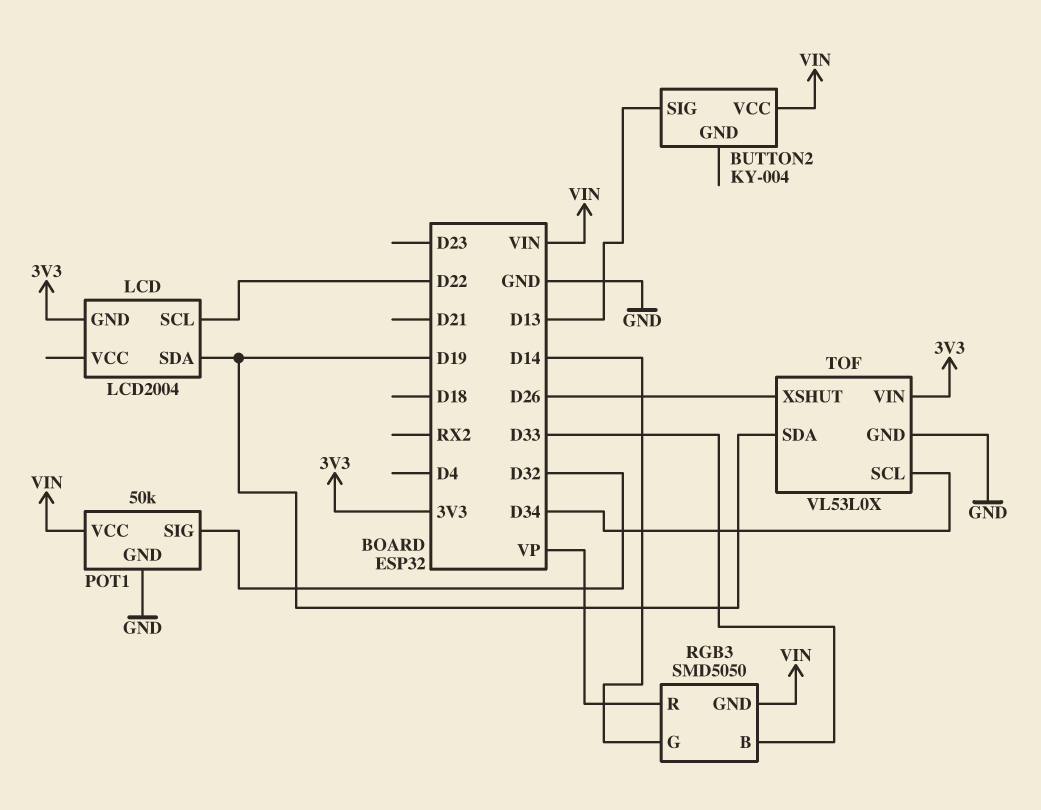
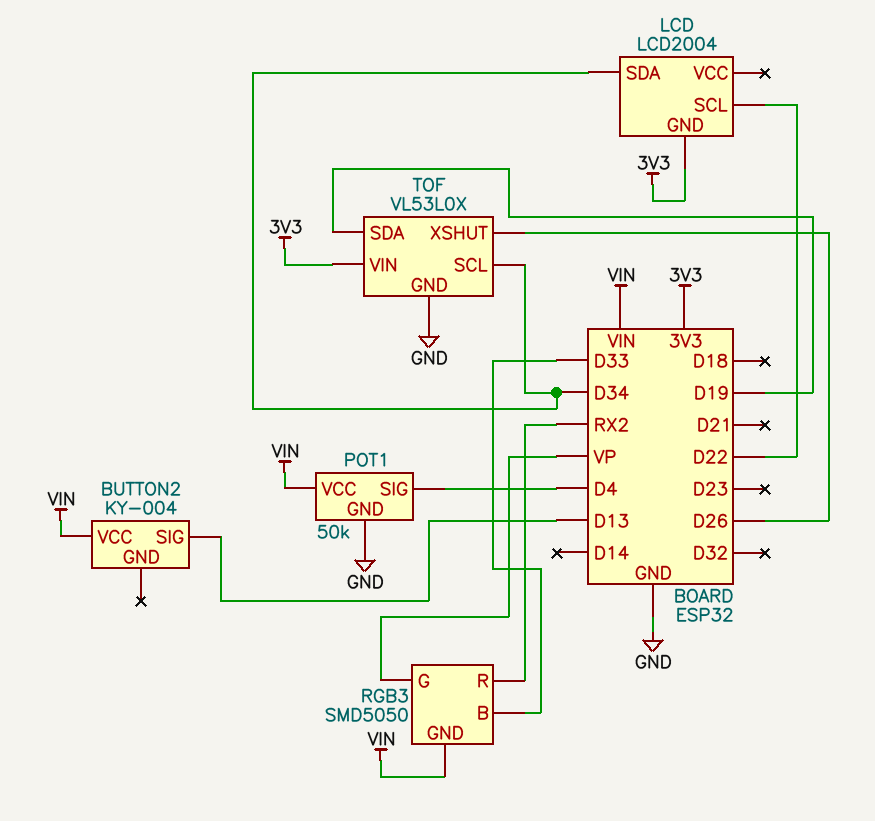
LCD pin SDA: D19 -> D34
POT1 pin SIG: D32 -> D4
RGB3 pin G: D14 -> VP
RGB3 pin R: VP -> RX2

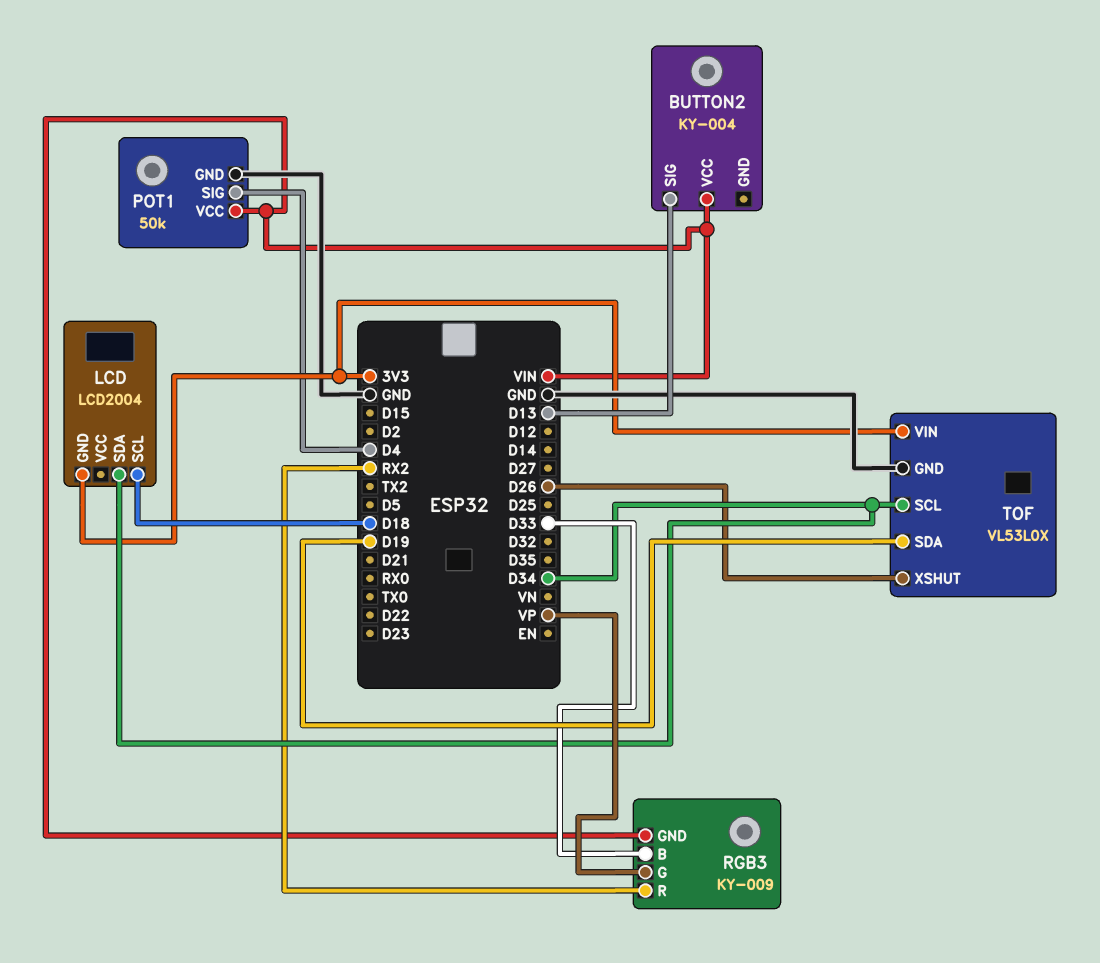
LCD pin SCL: D22 -> D18
RGB3: SMD5050 -> KY-009

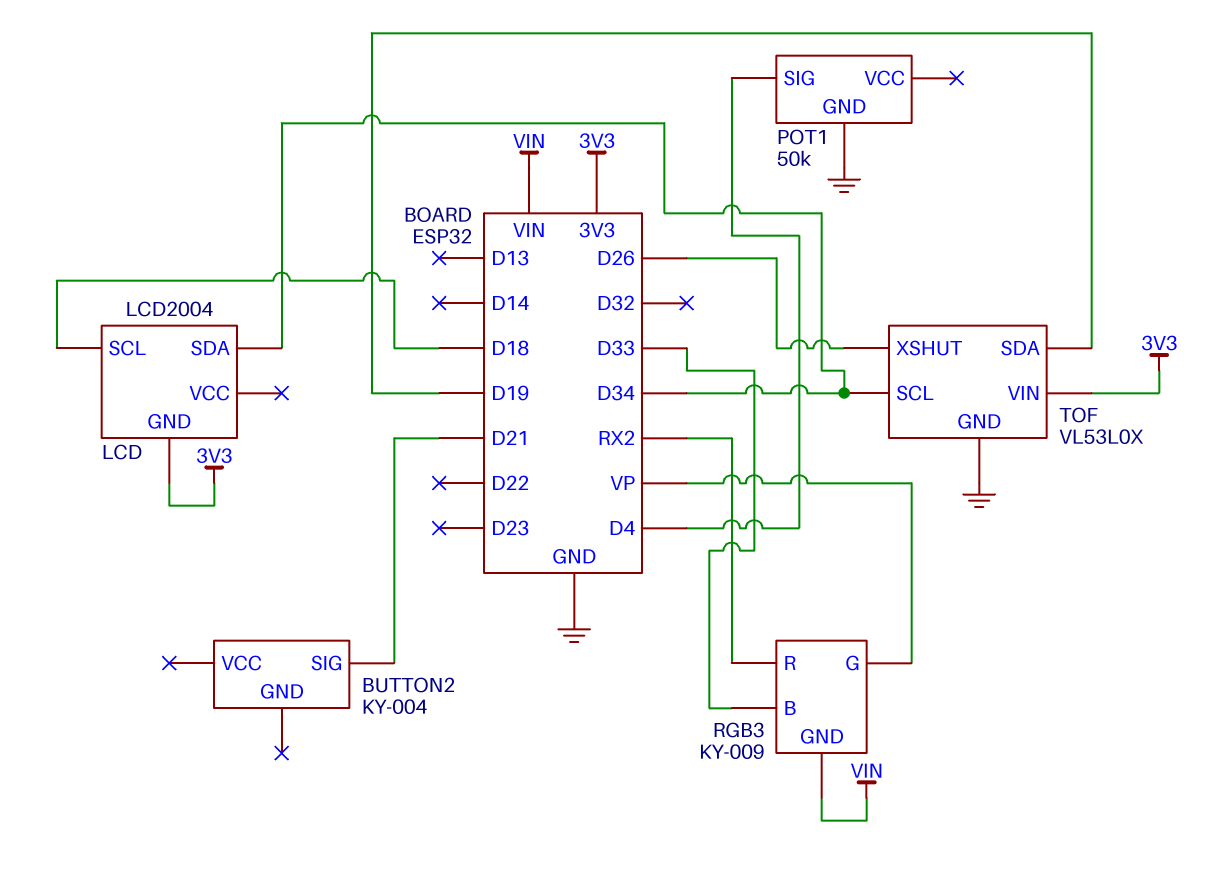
BUTTON2 pin SIG: D13 -> D21
BUTTON2 pin VCC: VIN -> none
POT1 pin VCC: VIN -> none

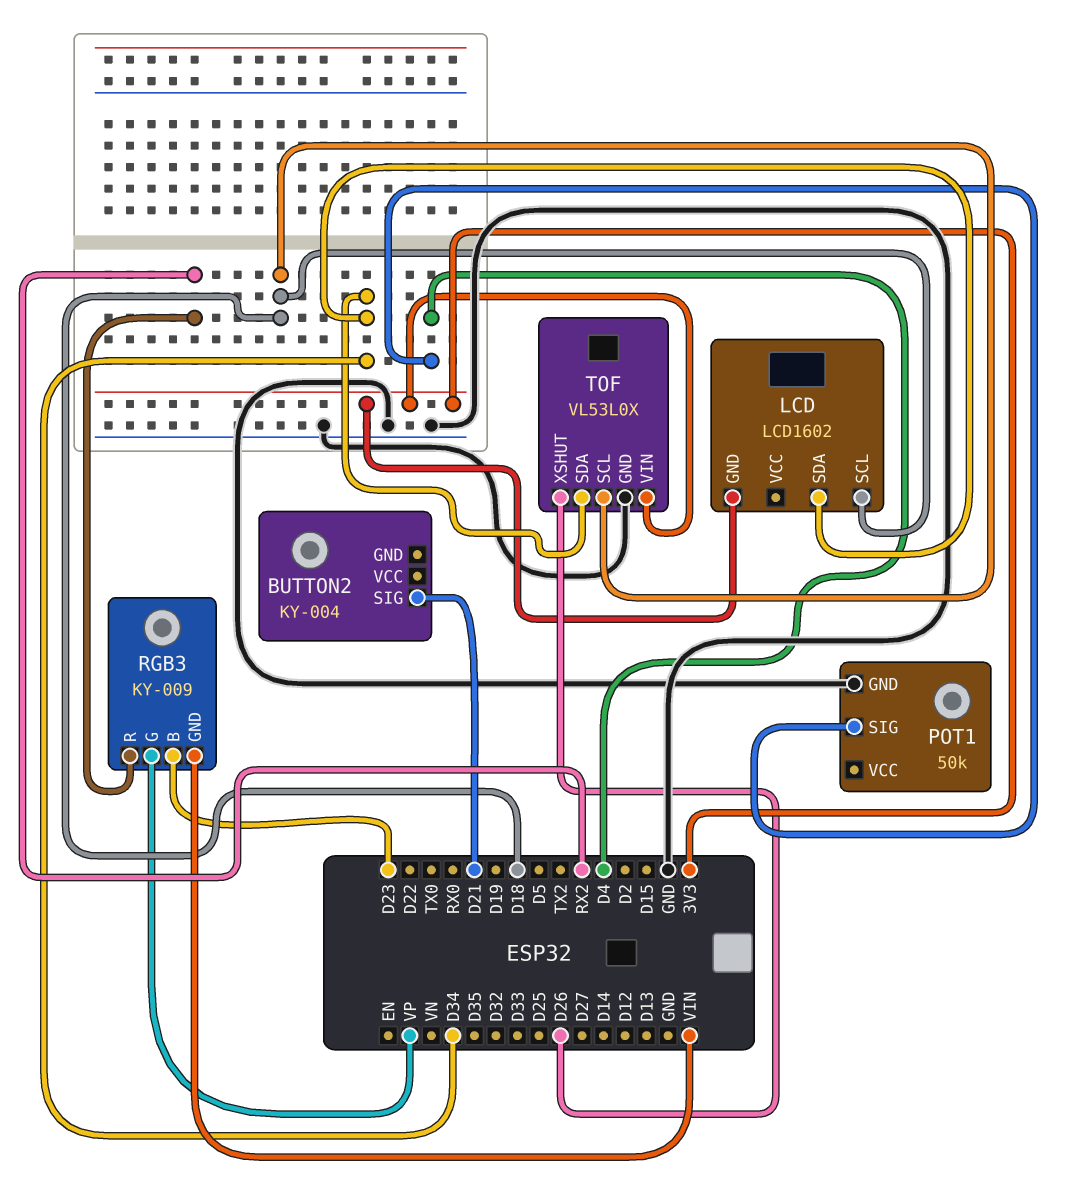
LCD: LCD2004 -> LCD1602
RGB3 pin B: D33 -> D23
TOF pin SCL: D34 -> D18
TOF pin SDA: D19 -> D34

